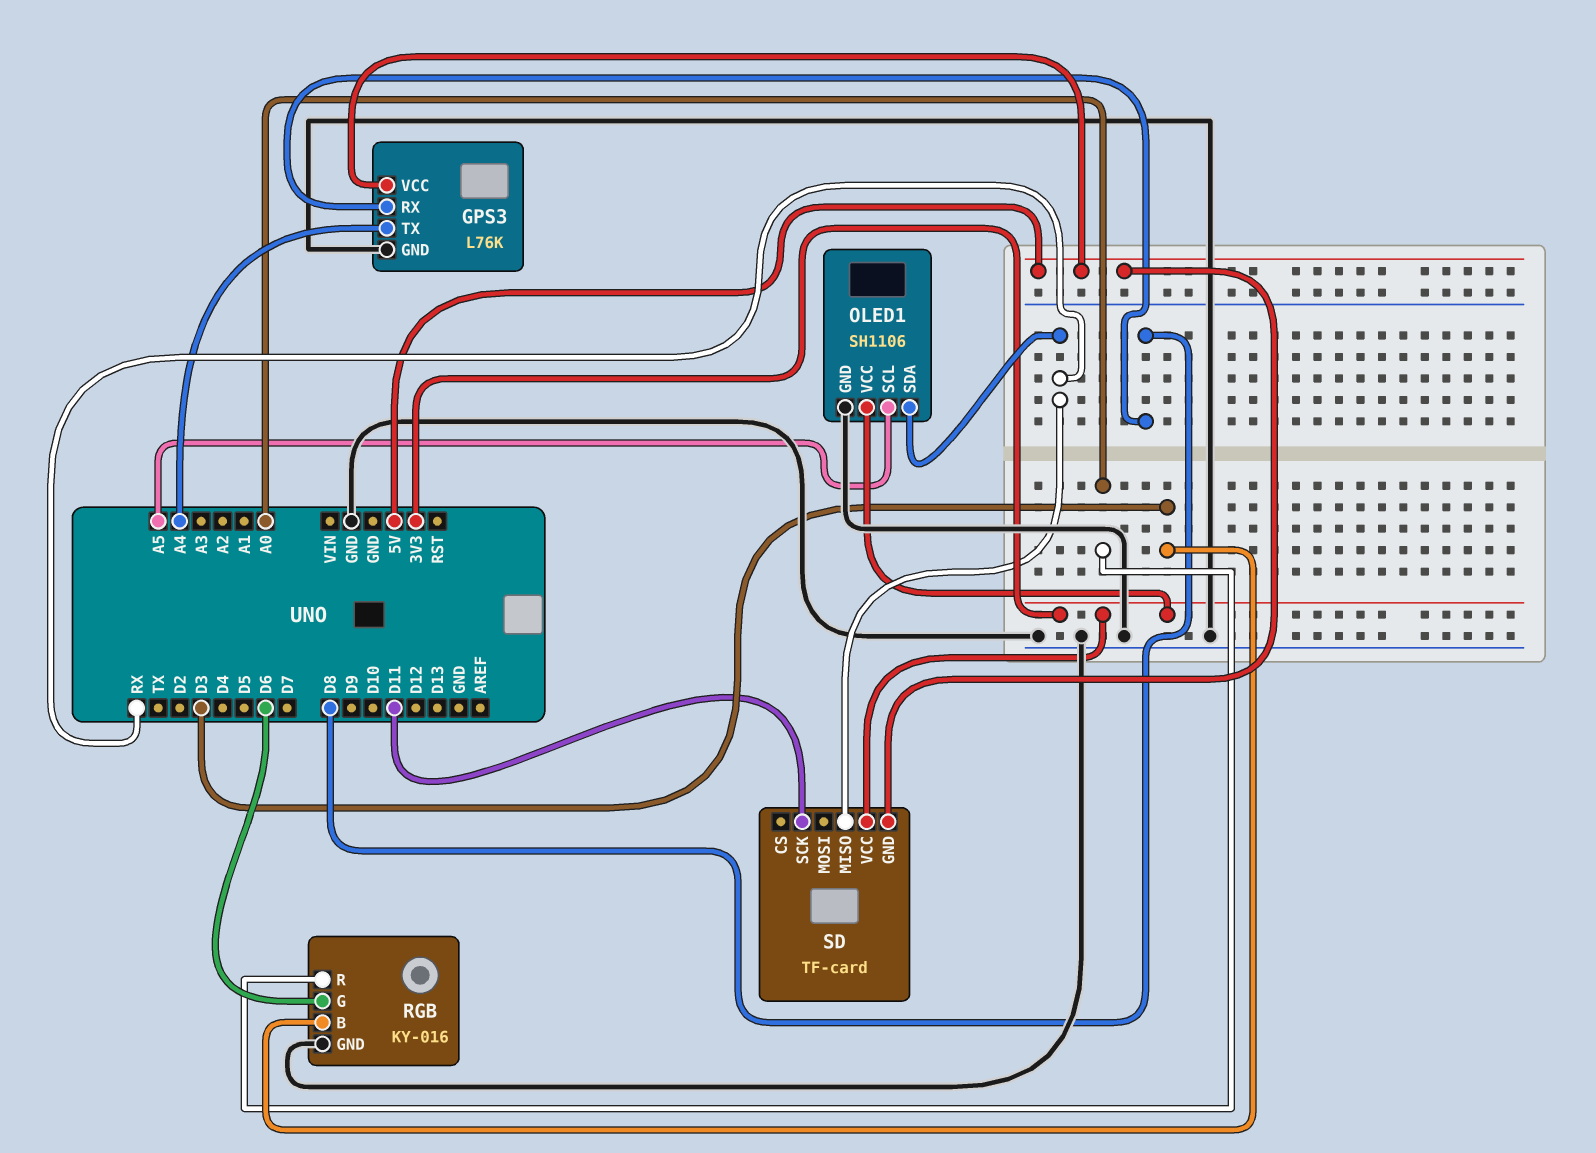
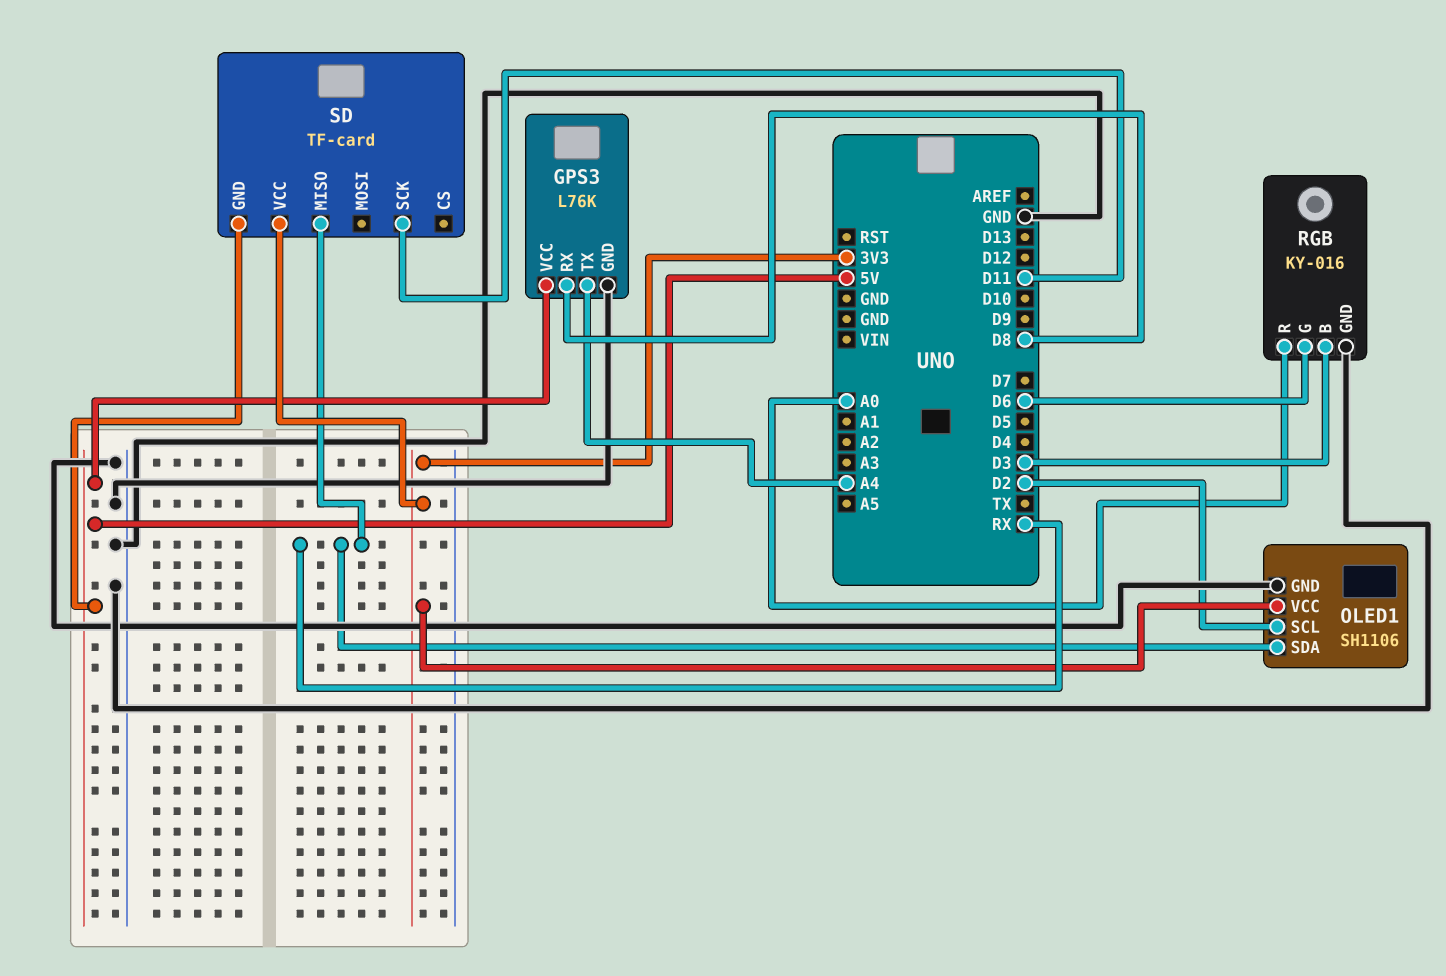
OLED1 pin SCL: A5 -> D2

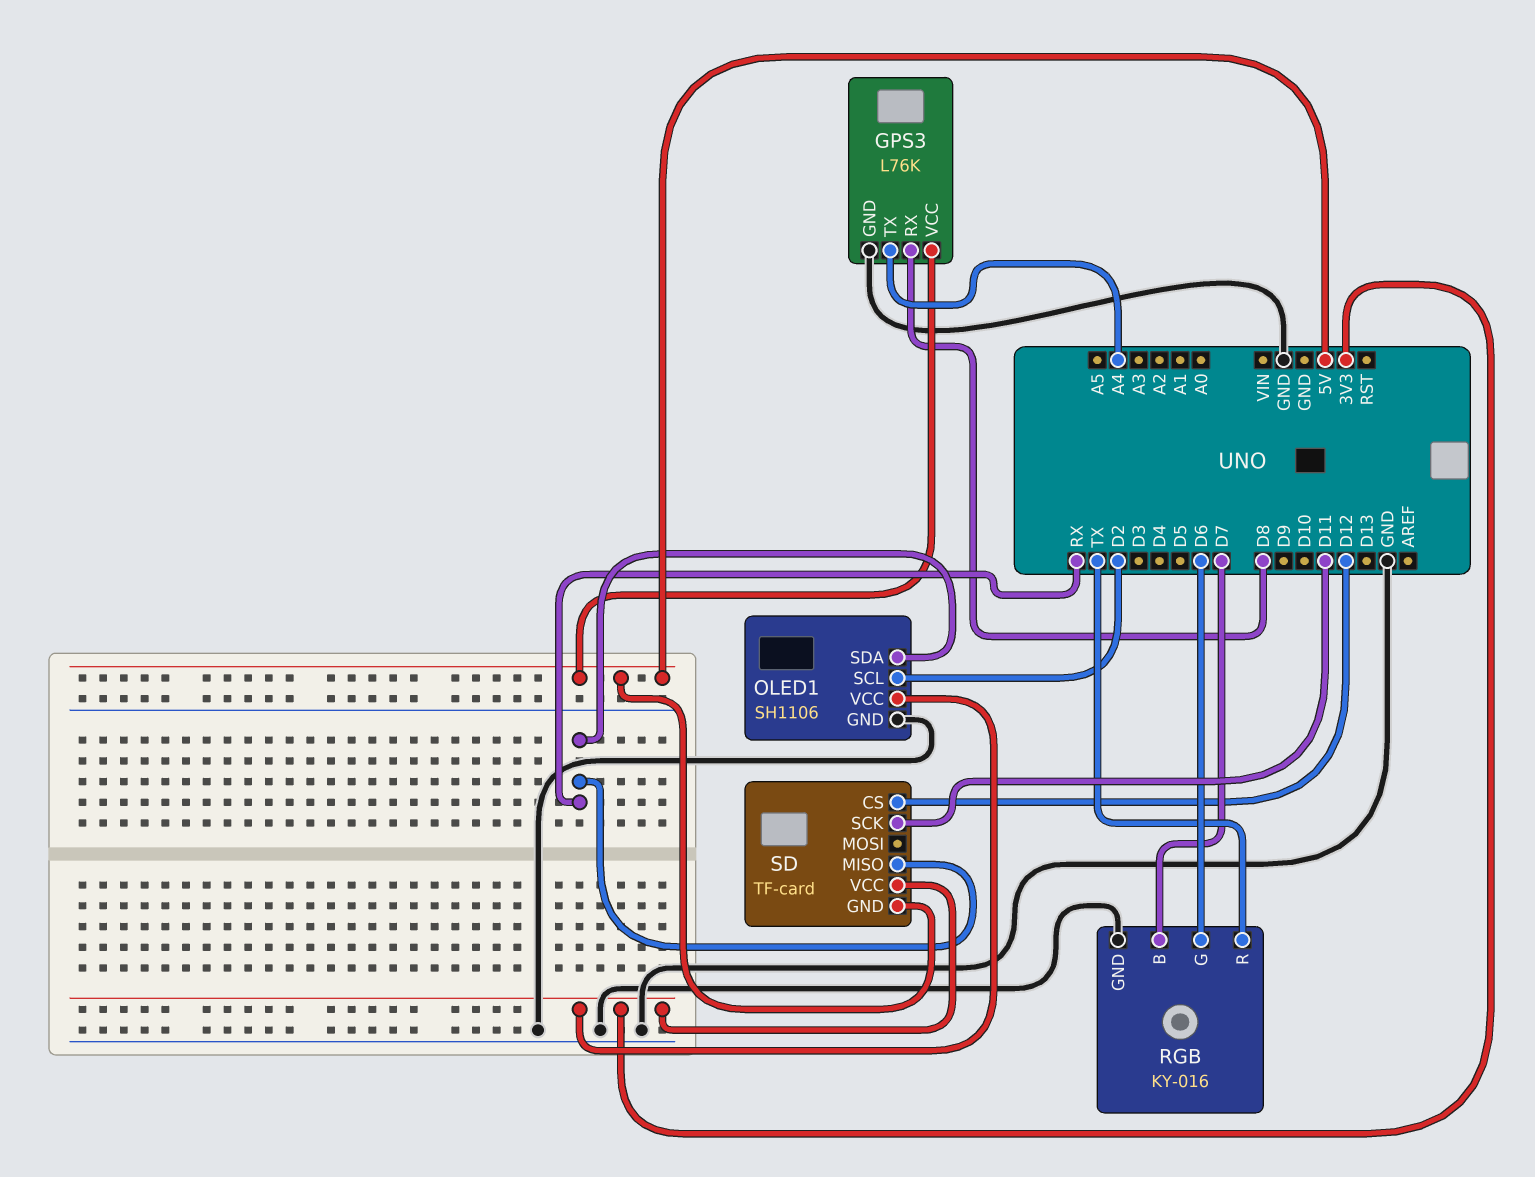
RGB pin B: D3 -> D7
RGB pin R: A0 -> TX
SD pin CS: none -> D12

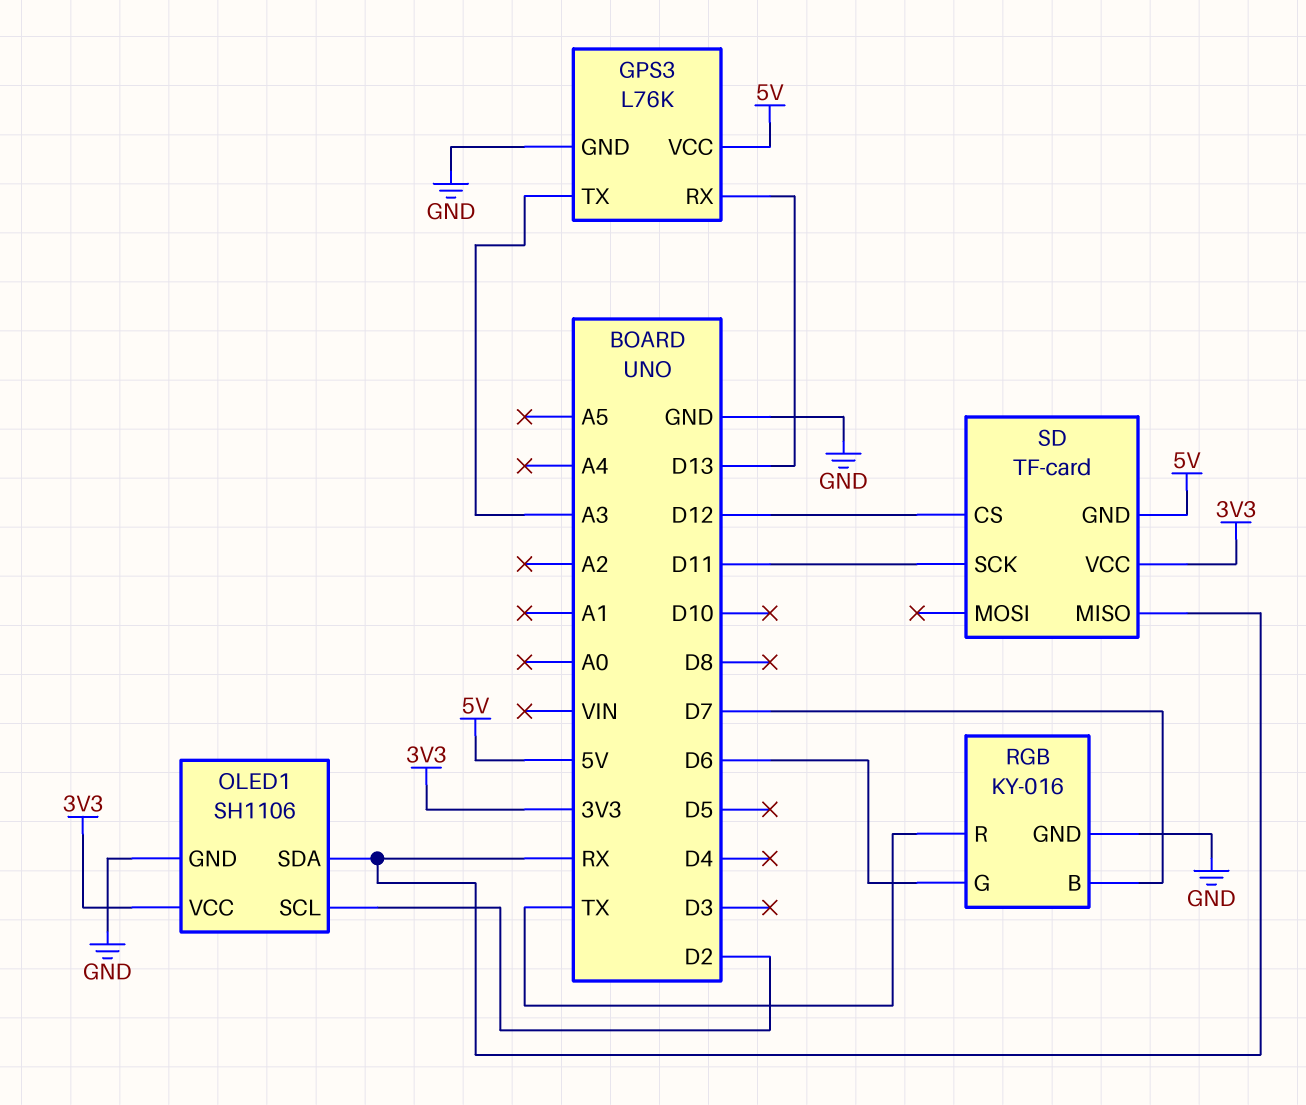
GPS3 pin RX: D8 -> D13
GPS3 pin TX: A4 -> A3

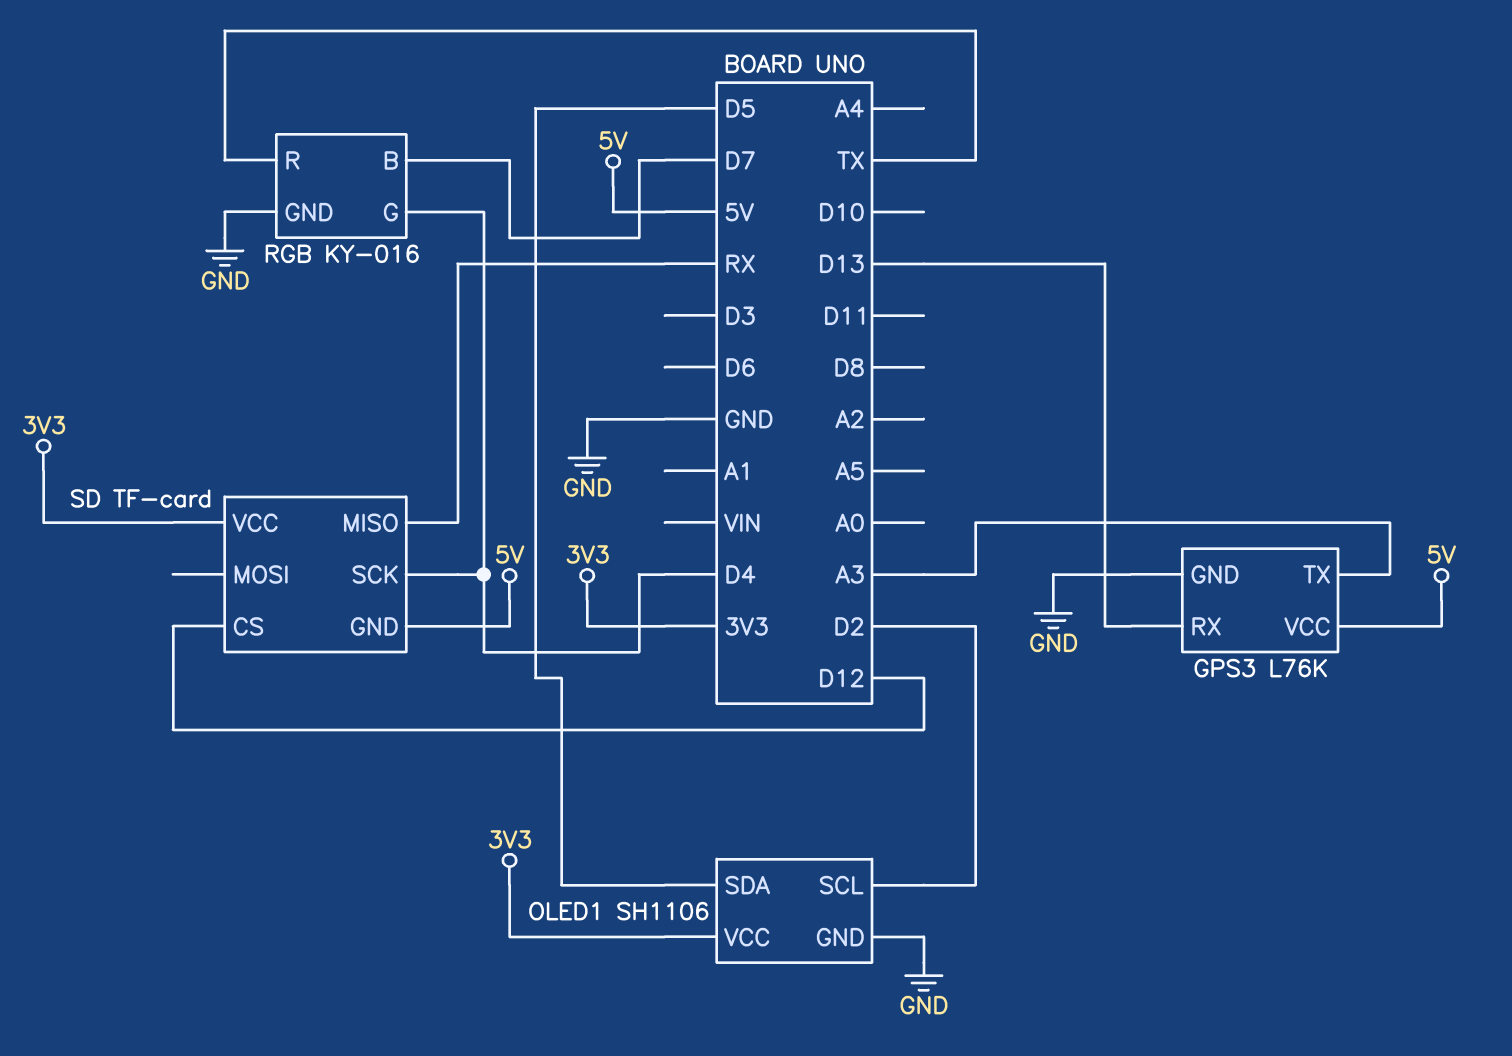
OLED1 pin SDA: RX -> D5
RGB pin G: D6 -> D4
SD pin SCK: D11 -> D4

